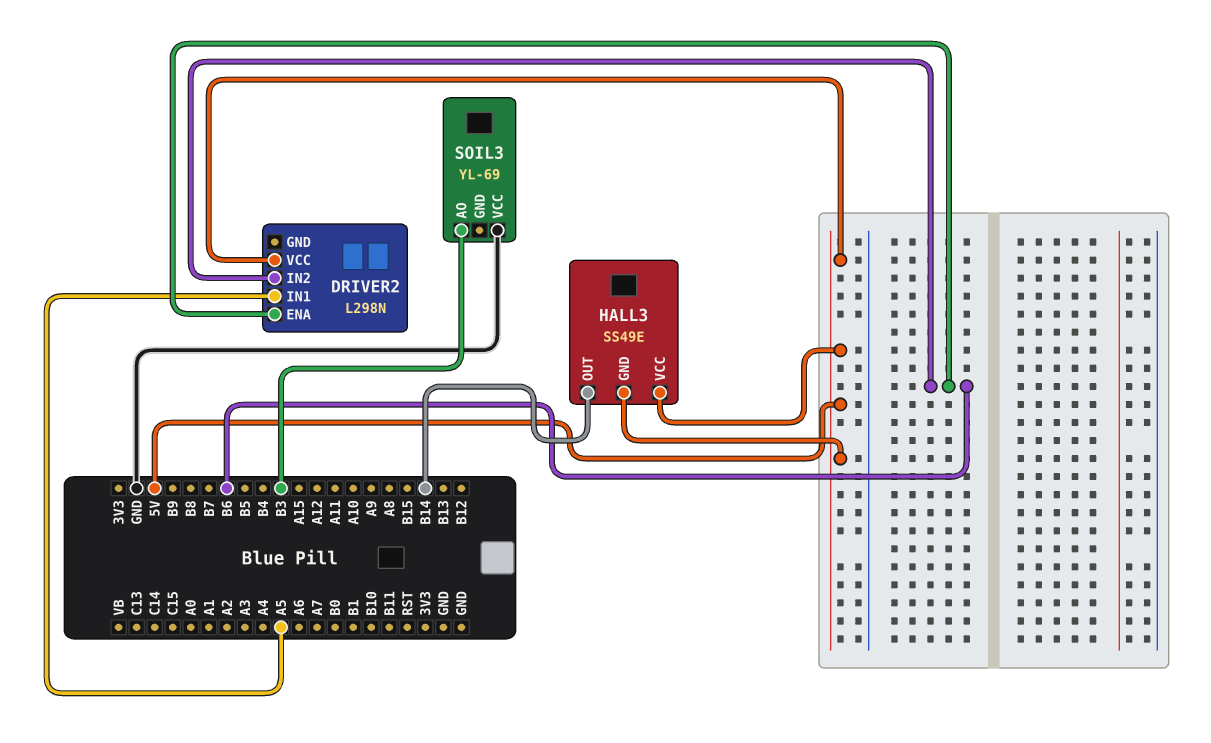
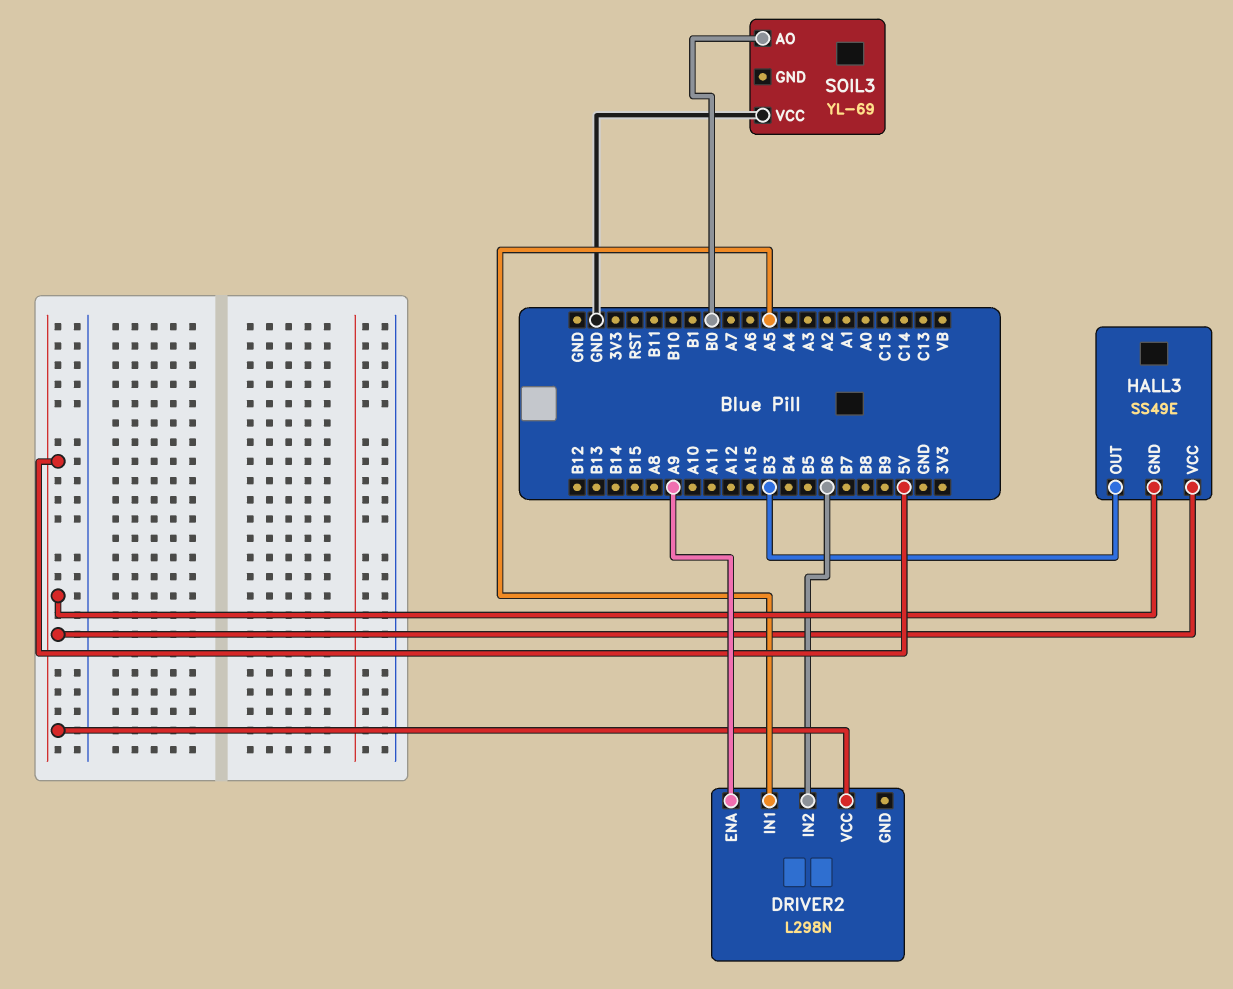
DRIVER2 pin ENA: B6 -> A9
HALL3 pin OUT: B14 -> B3
SOIL3 pin AO: B3 -> B0

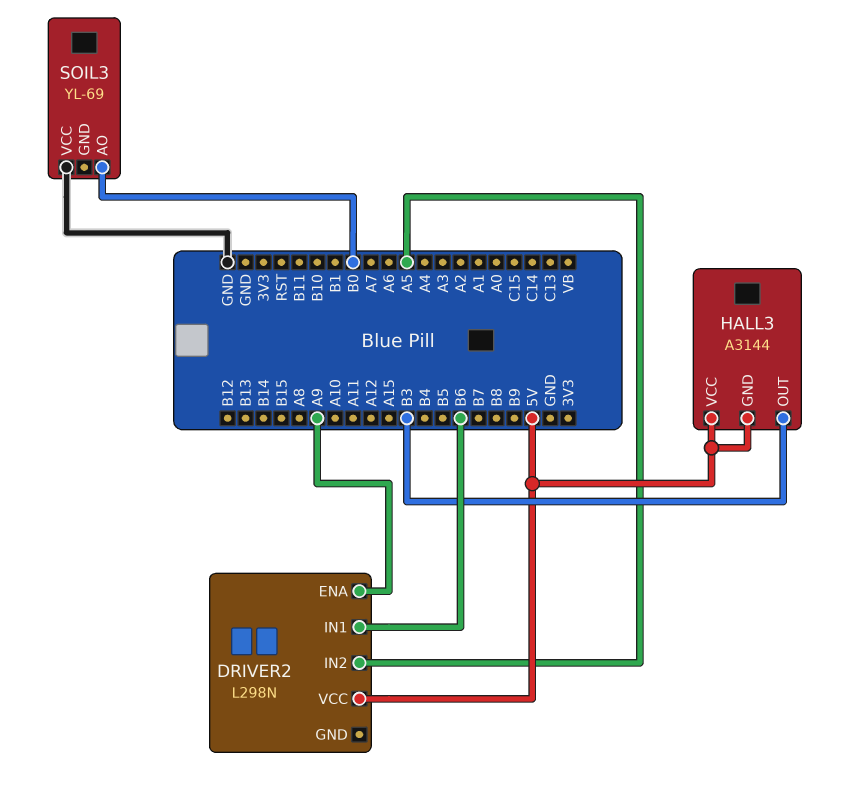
DRIVER2 pin IN1: A5 -> B6
DRIVER2 pin IN2: B6 -> A5
HALL3: SS49E -> A3144

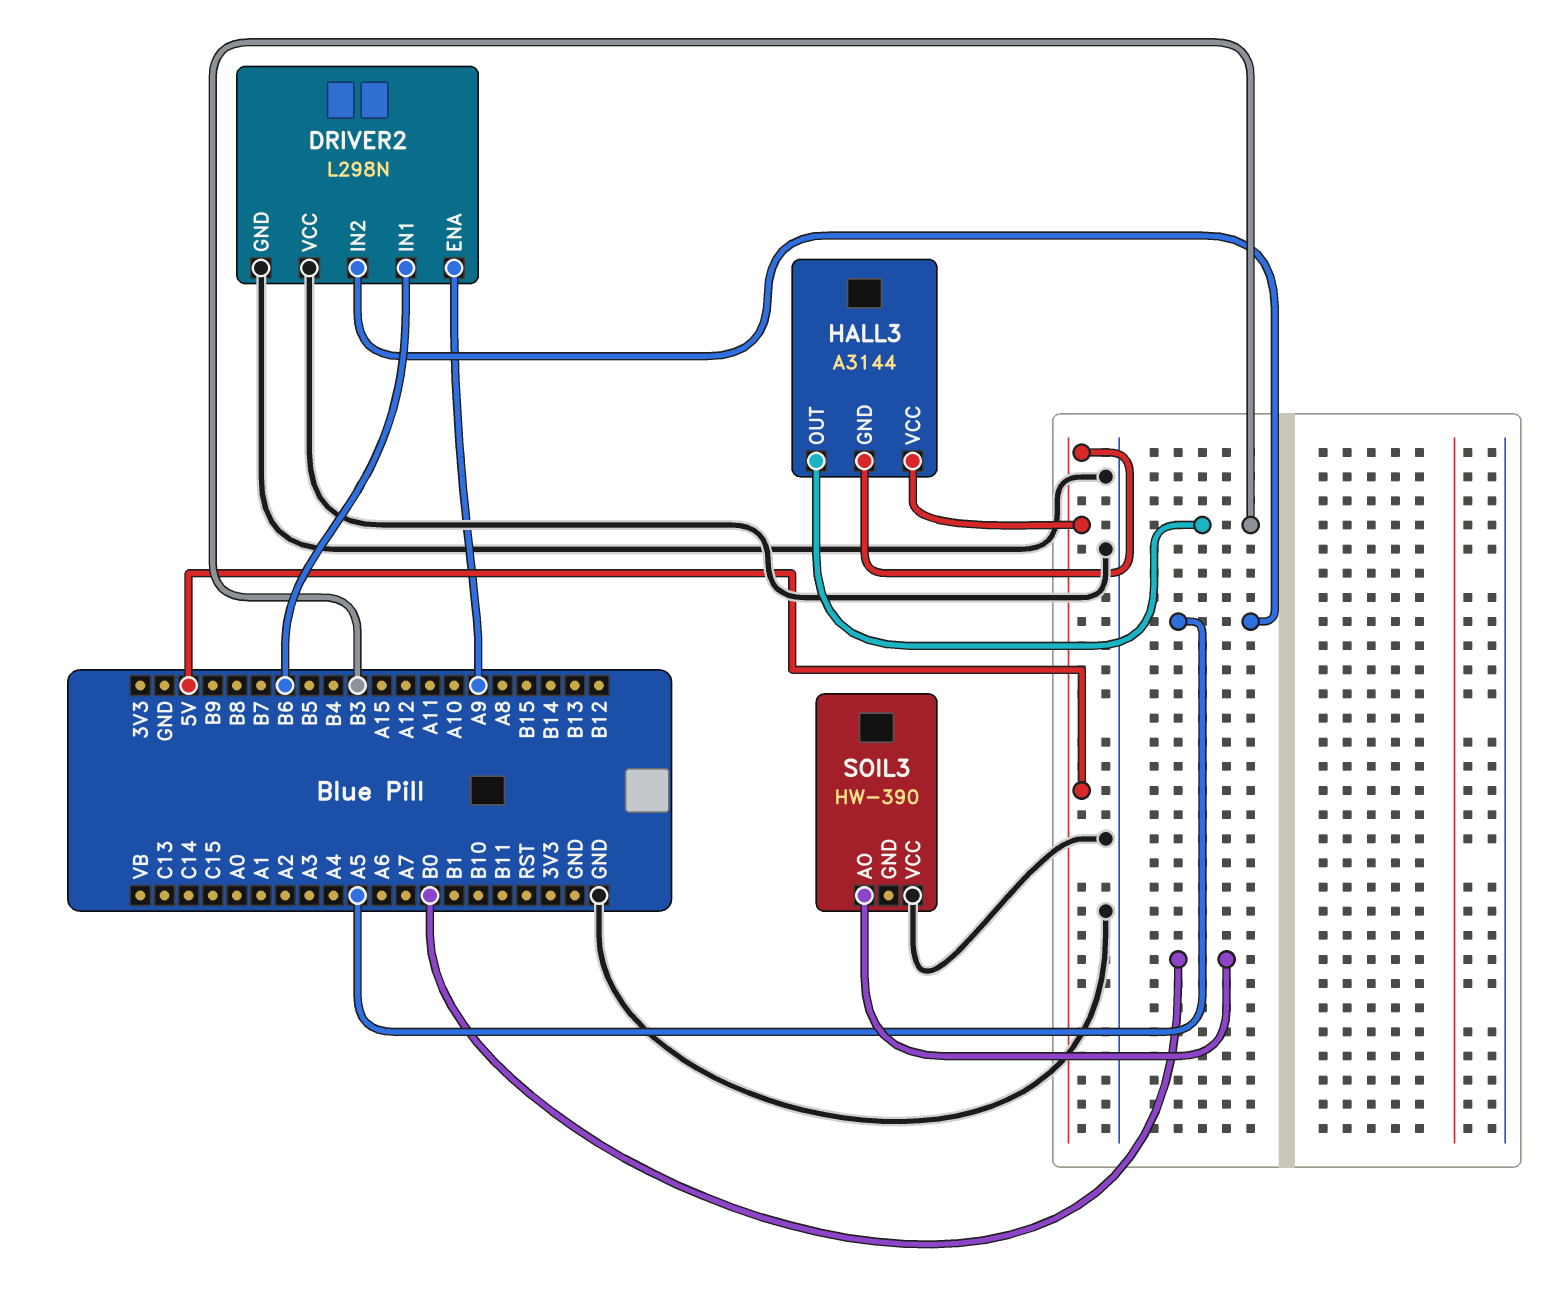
DRIVER2 pin GND: none -> GND
DRIVER2 pin VCC: 5V -> GND
SOIL3: YL-69 -> HW-390

